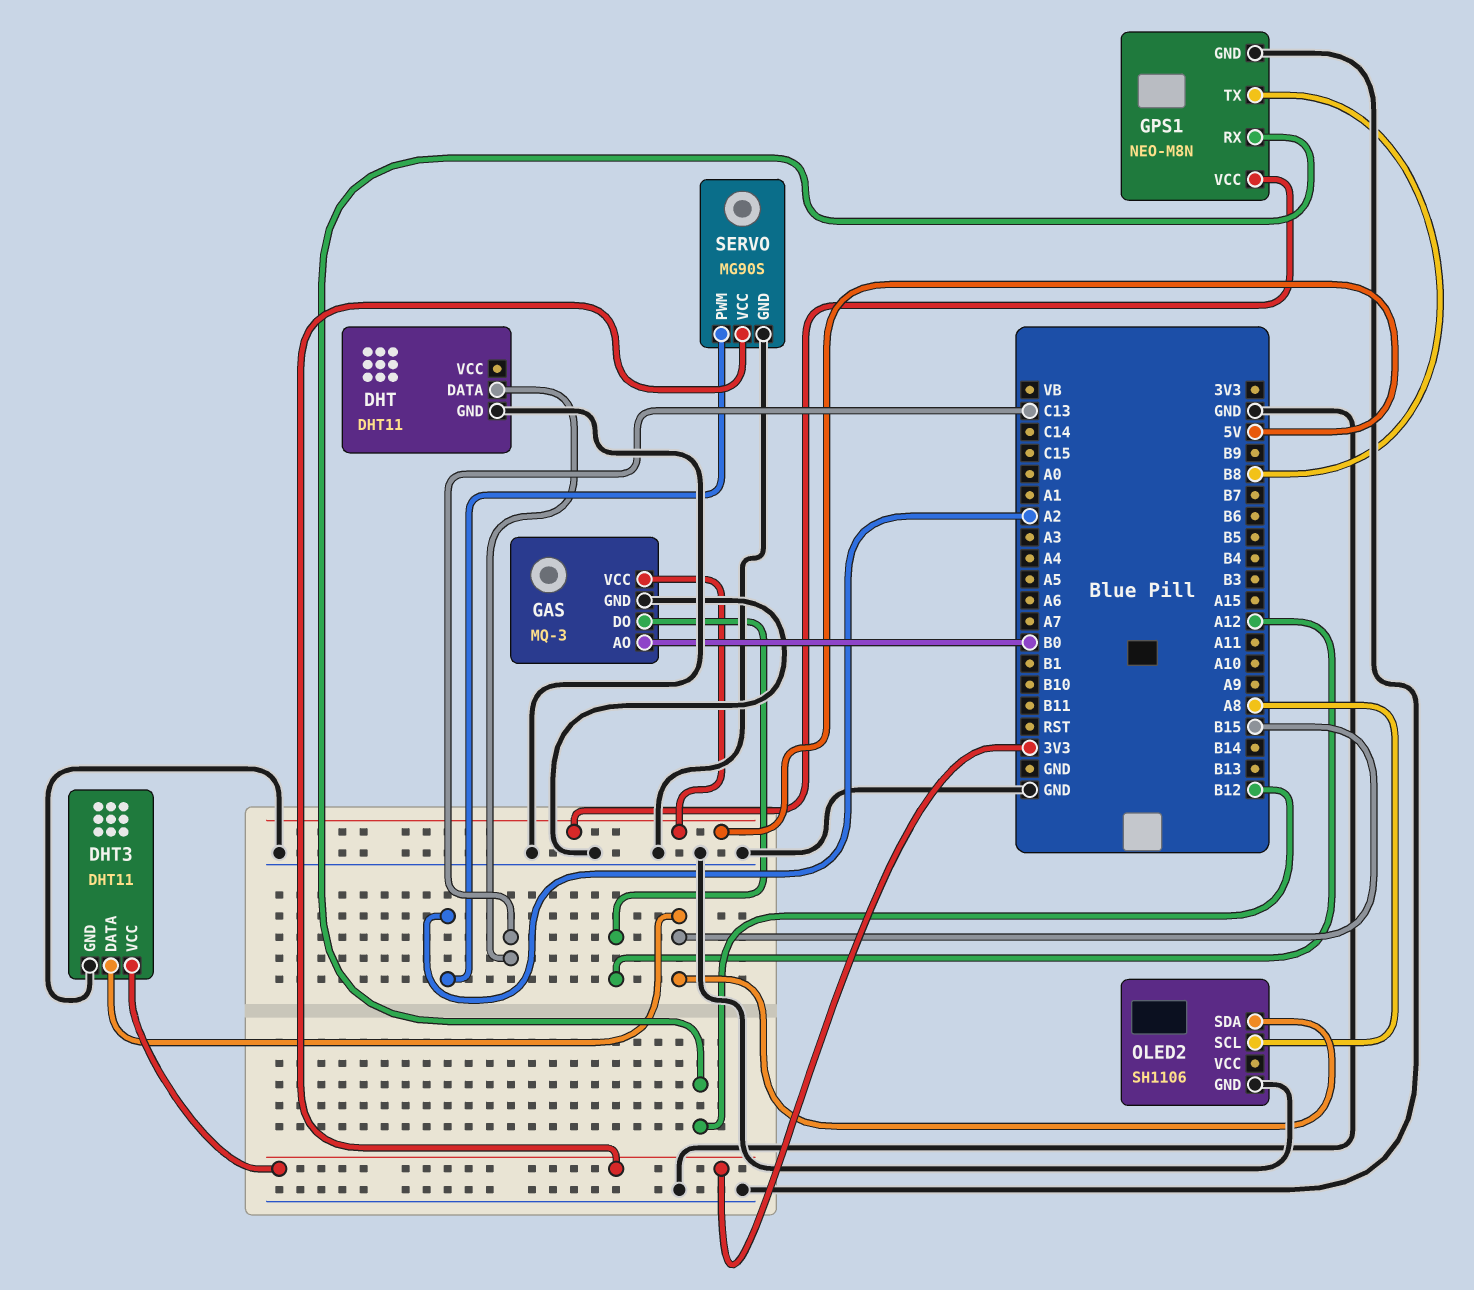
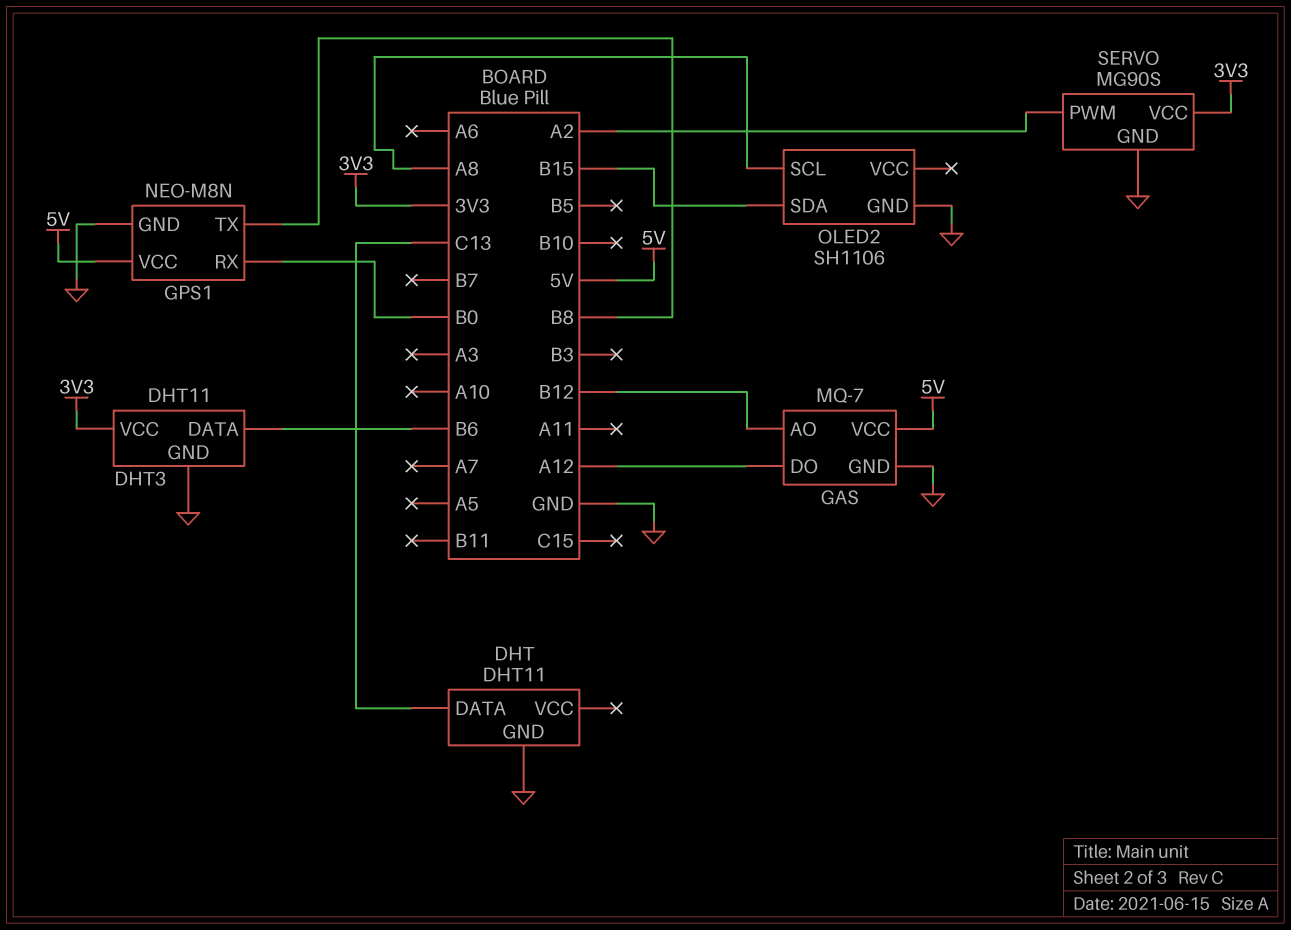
DHT3 pin DATA: B15 -> B6
GAS: MQ-3 -> MQ-7
GAS pin AO: B0 -> B12
GPS1 pin RX: B12 -> B0

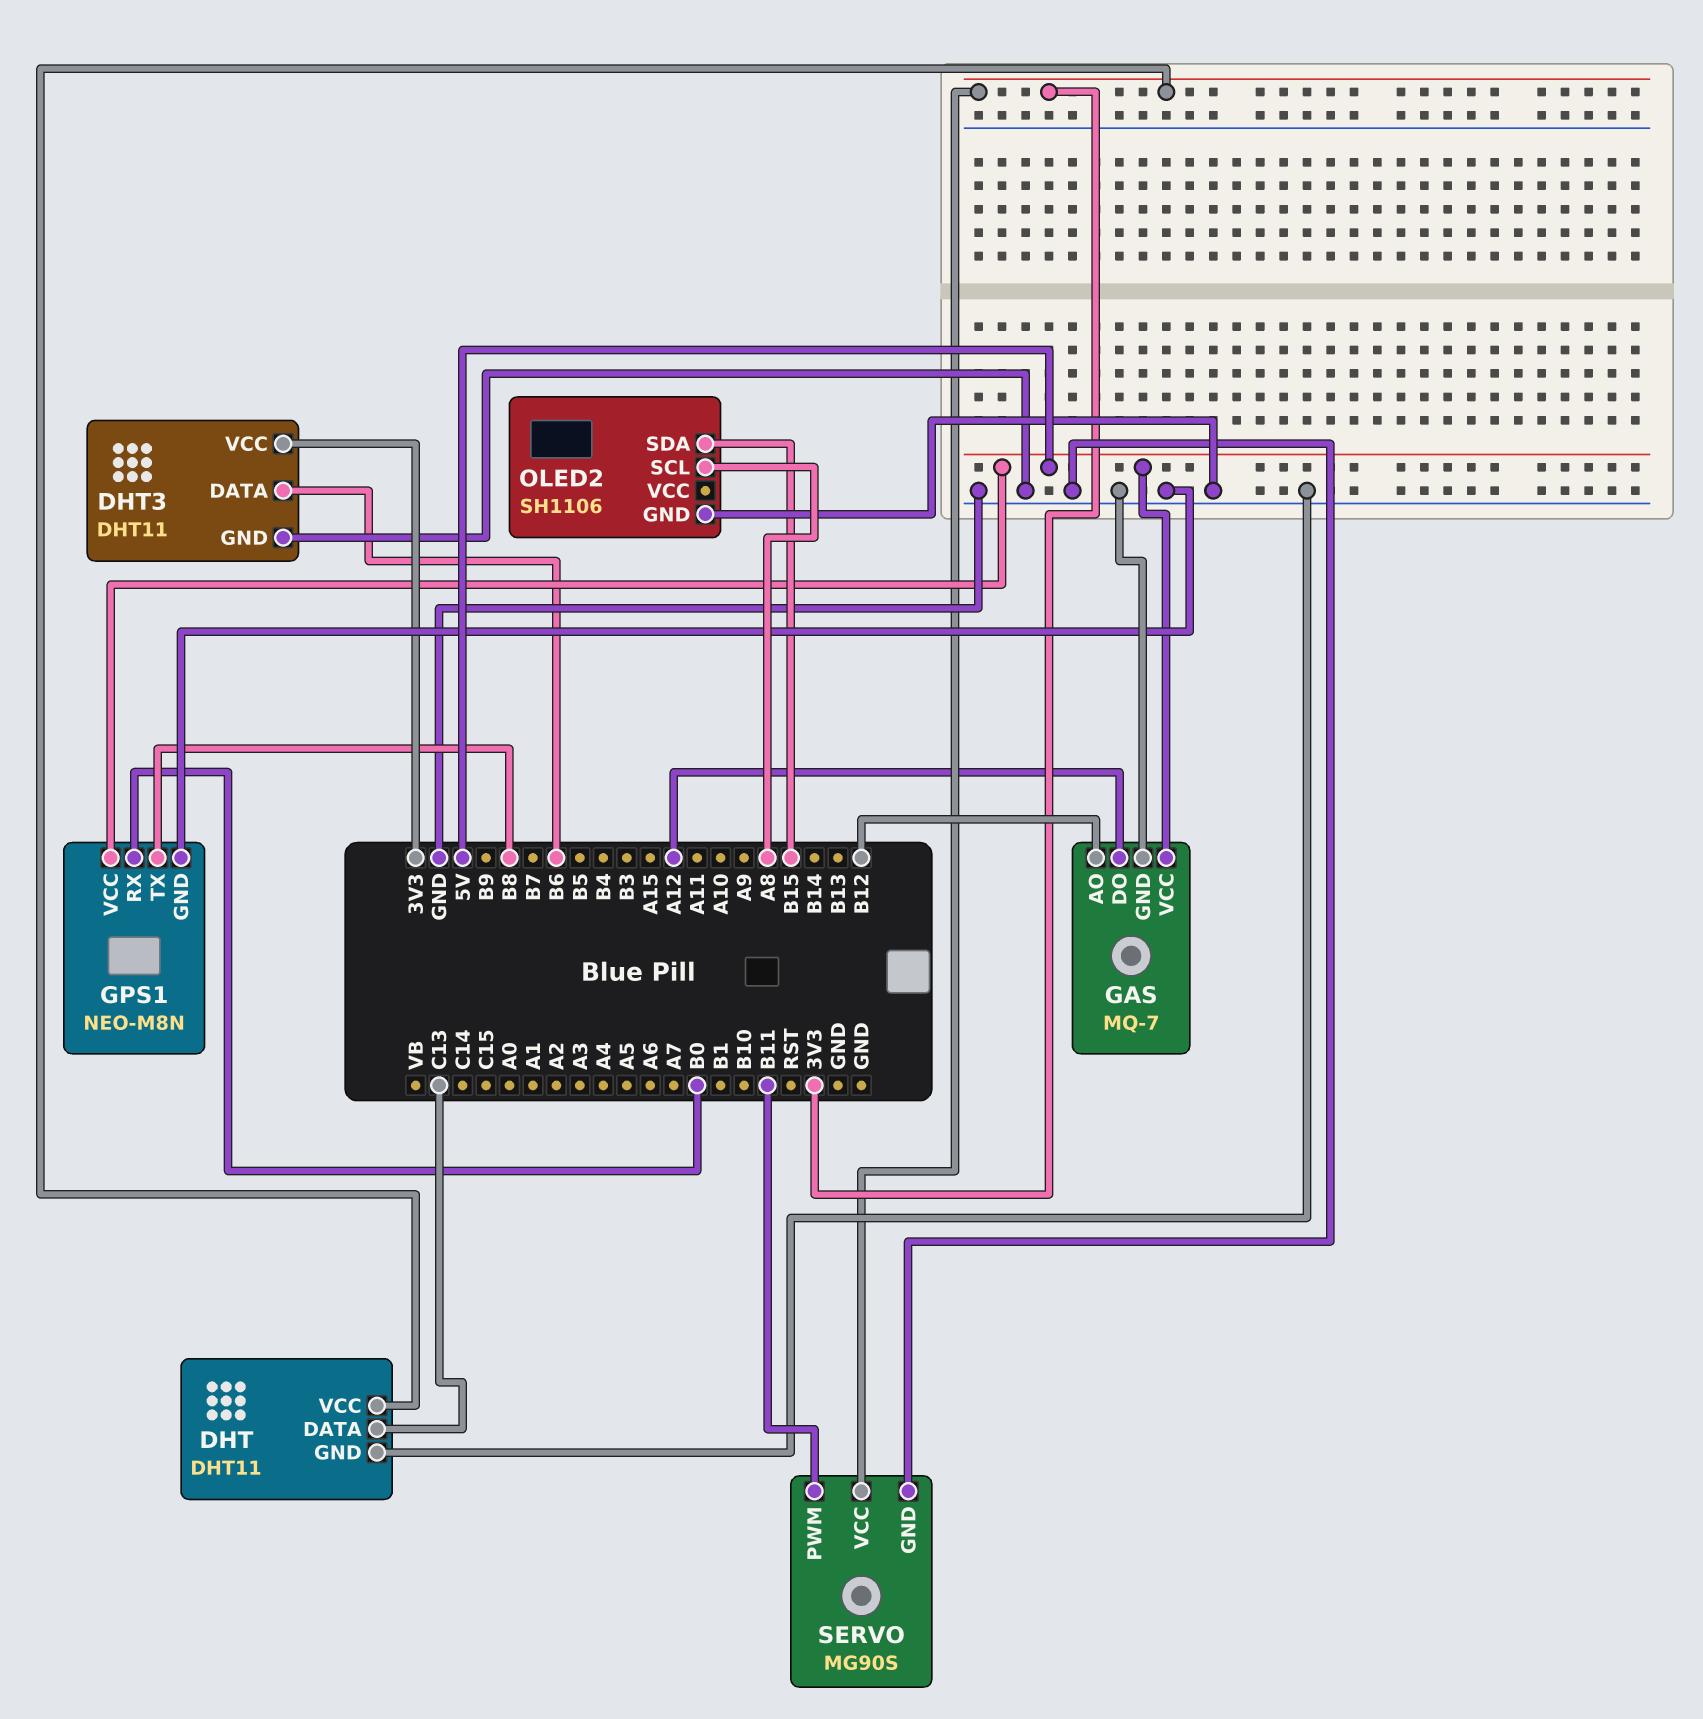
DHT pin VCC: none -> 3V3
SERVO pin PWM: A2 -> B11

